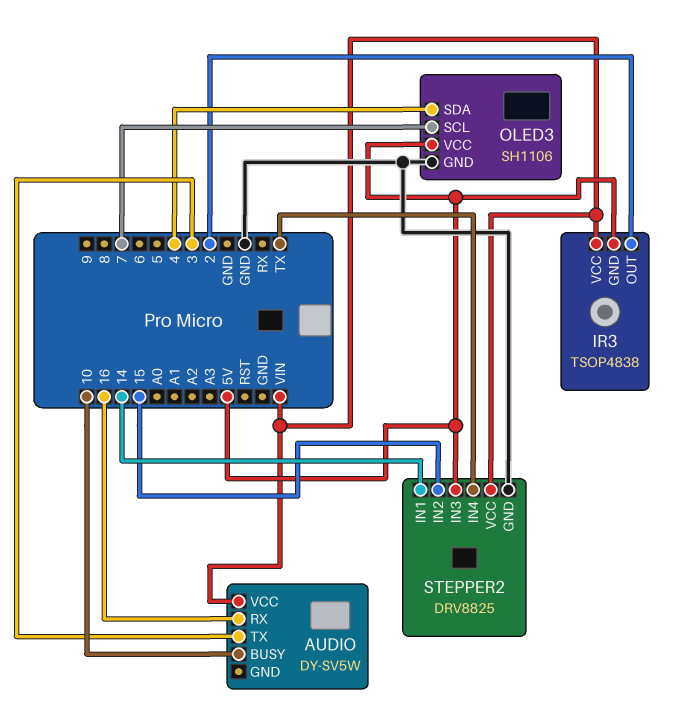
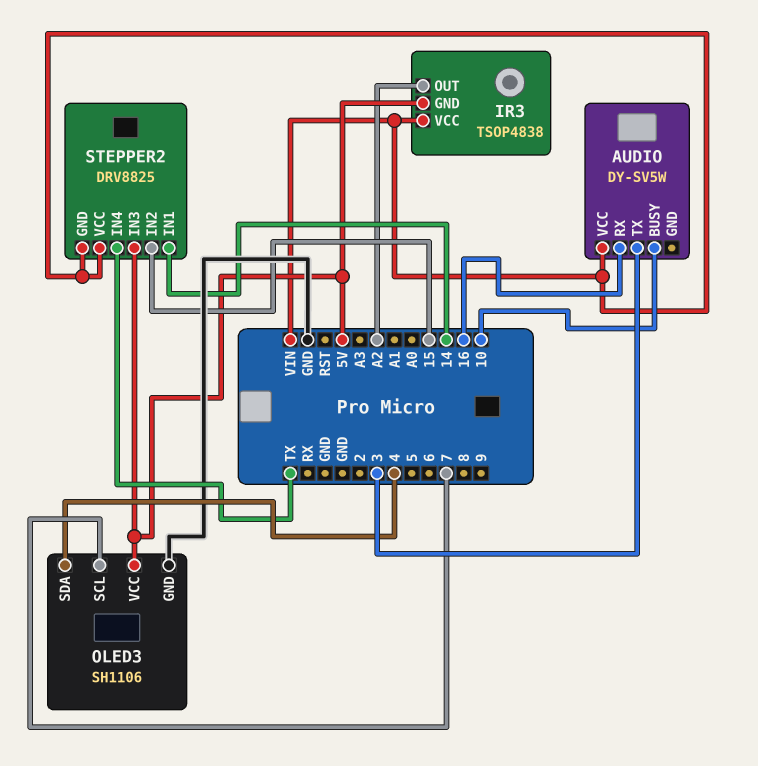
IR3 pin OUT: 2 -> A2
STEPPER2 pin GND: GND -> VIN

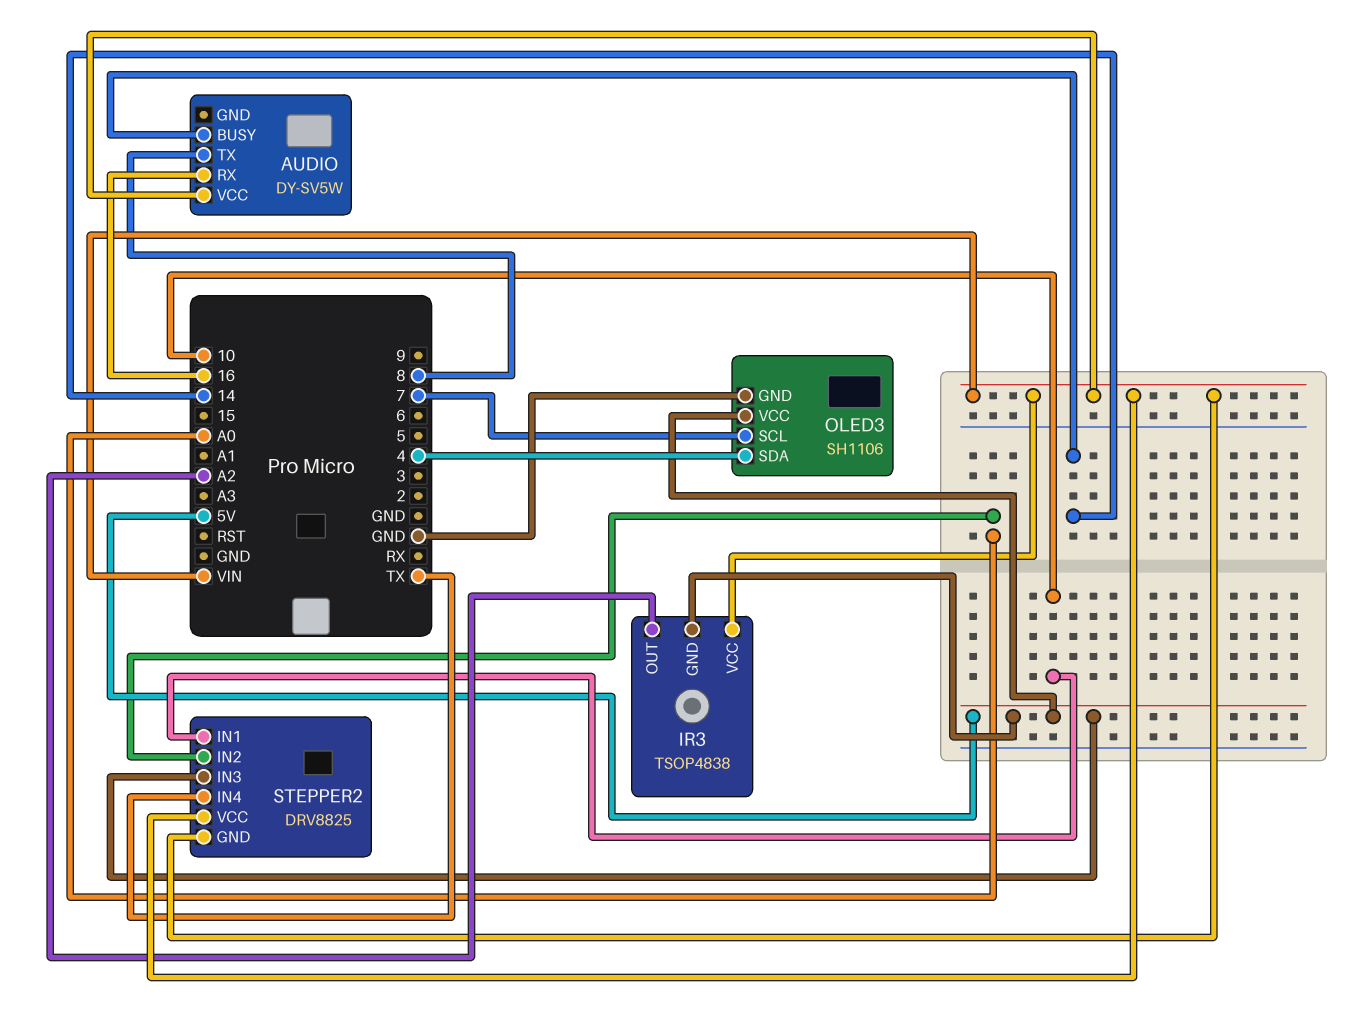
AUDIO pin BUSY: 10 -> 14
AUDIO pin TX: 3 -> 8
STEPPER2 pin IN1: 14 -> 10
STEPPER2 pin IN2: 15 -> A0

